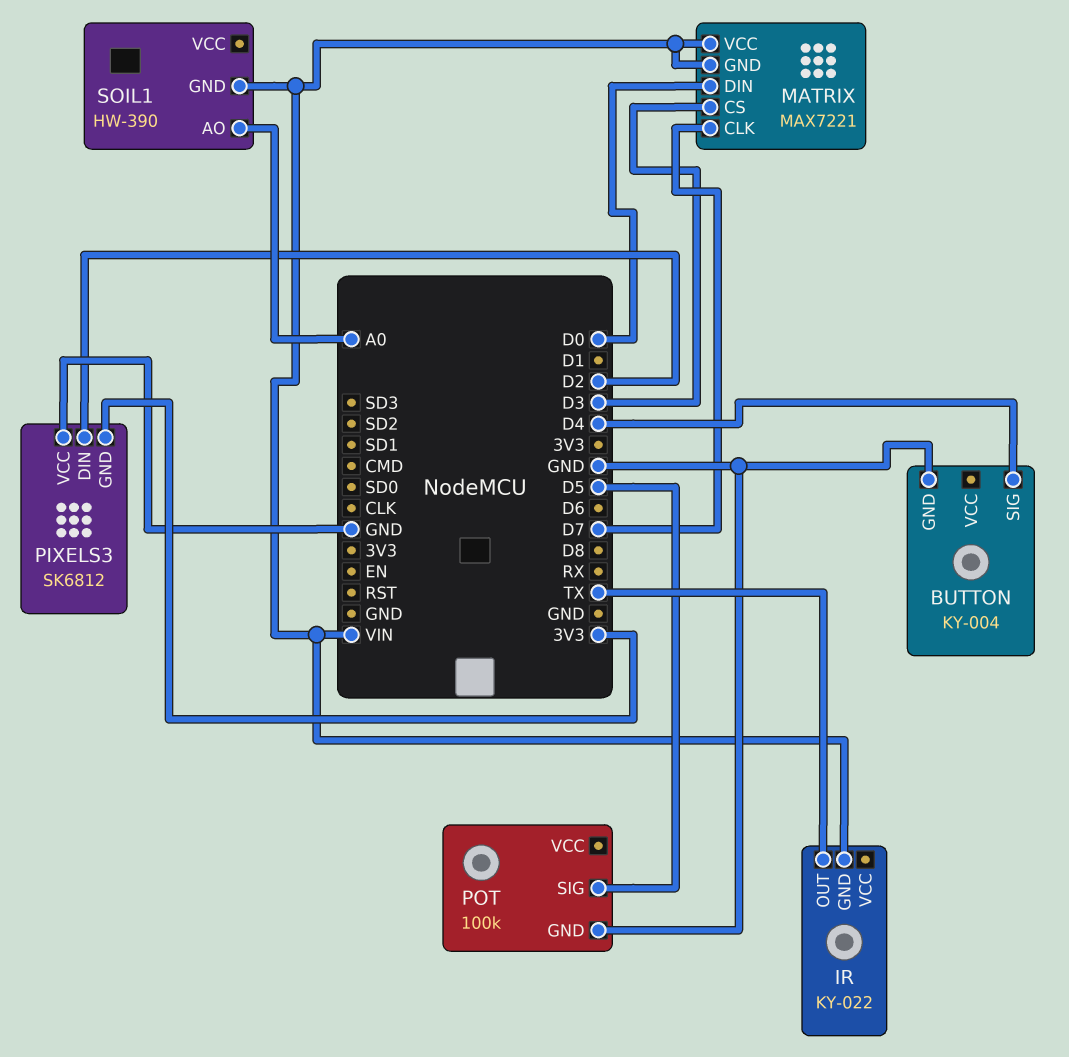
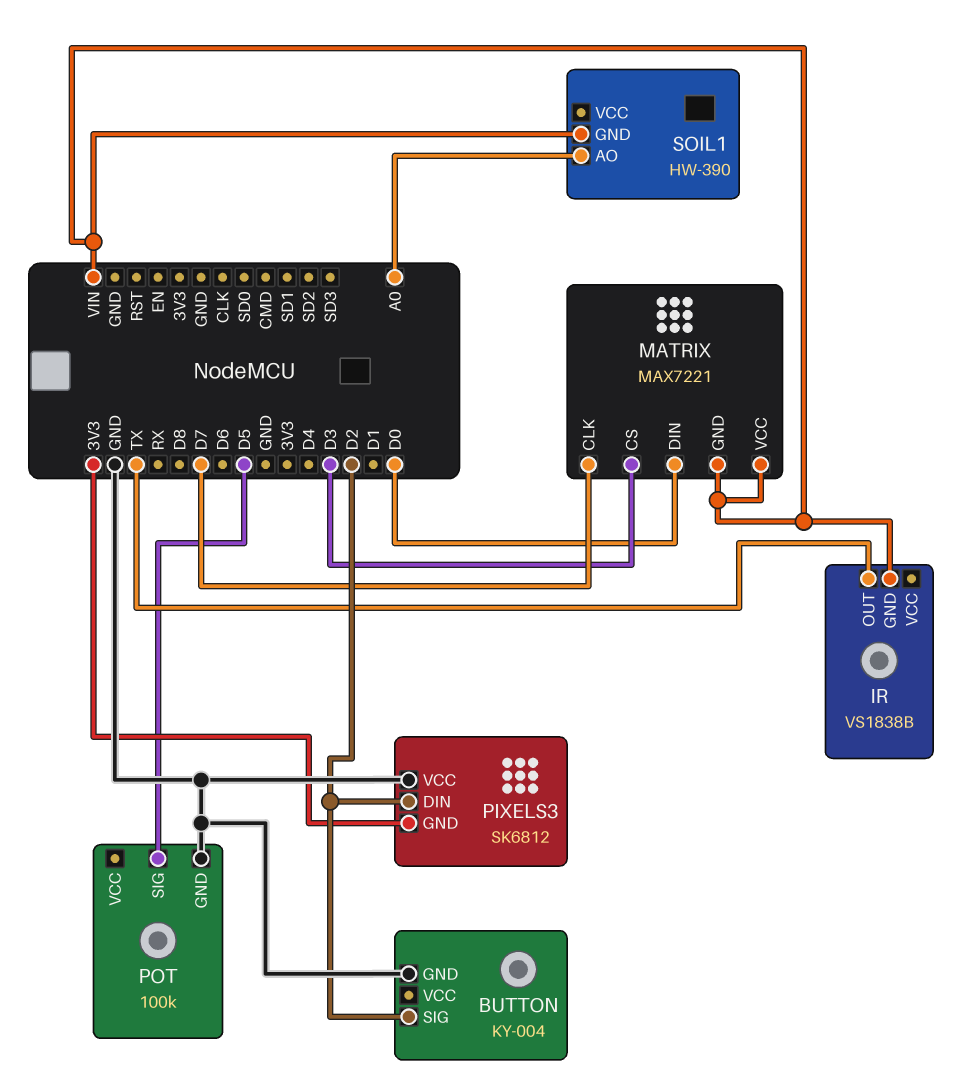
BUTTON pin SIG: D4 -> D2
IR: KY-022 -> VS1838B

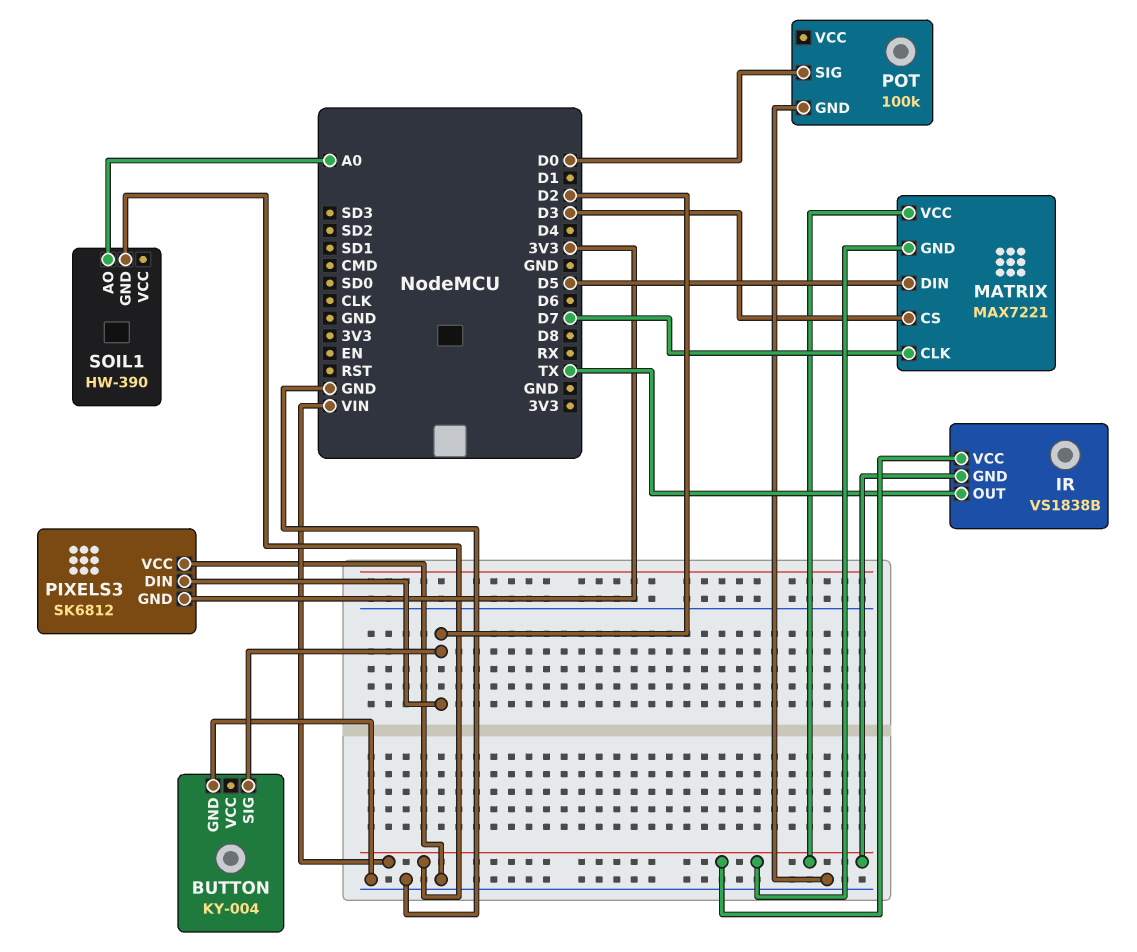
IR pin VCC: none -> VIN
MATRIX pin DIN: D0 -> D5
POT pin SIG: D5 -> D0

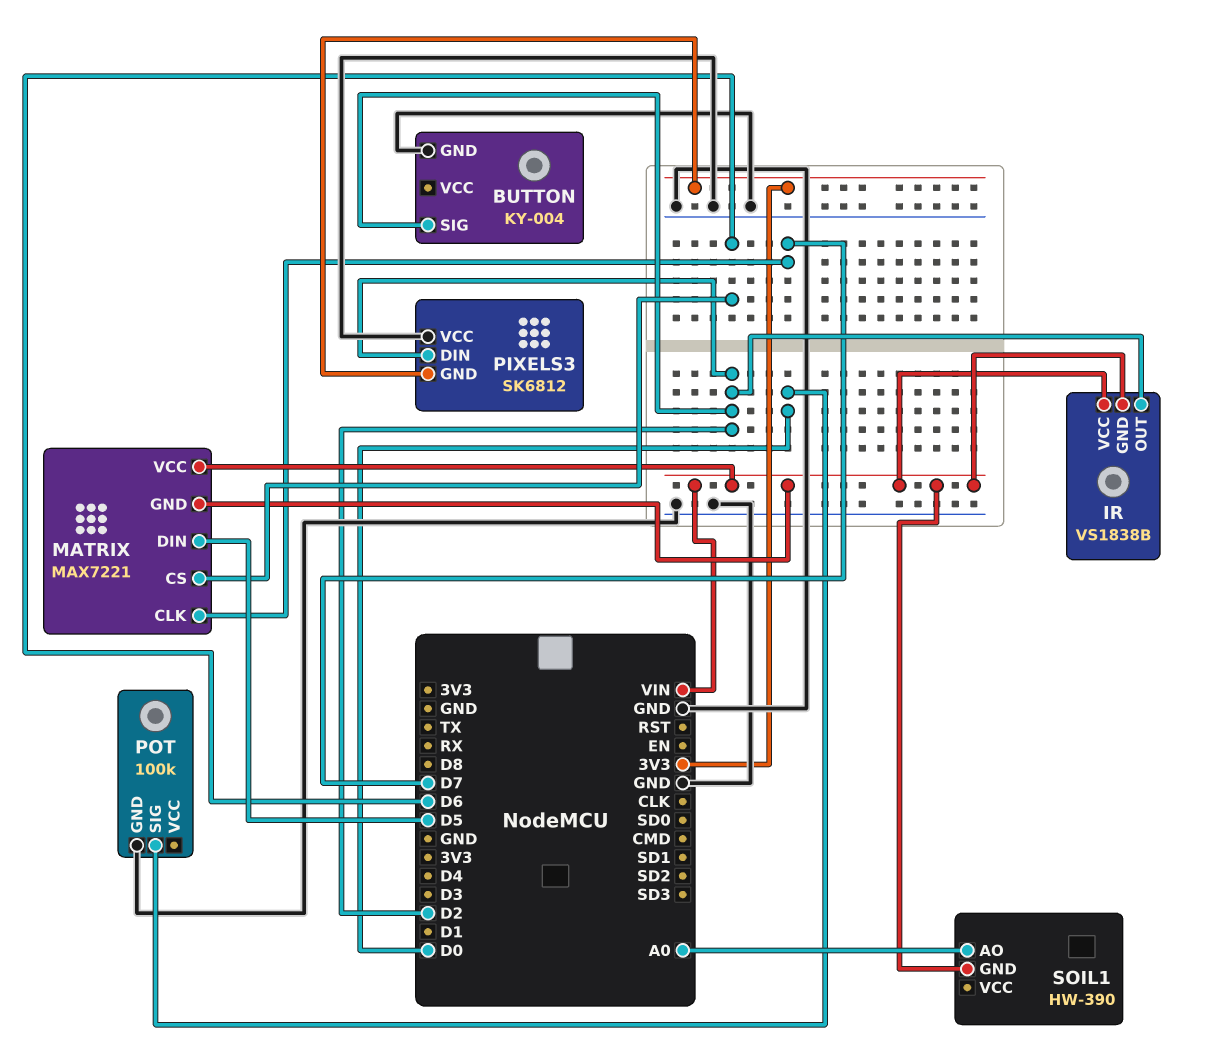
IR pin OUT: TX -> D2
MATRIX pin CS: D3 -> D6

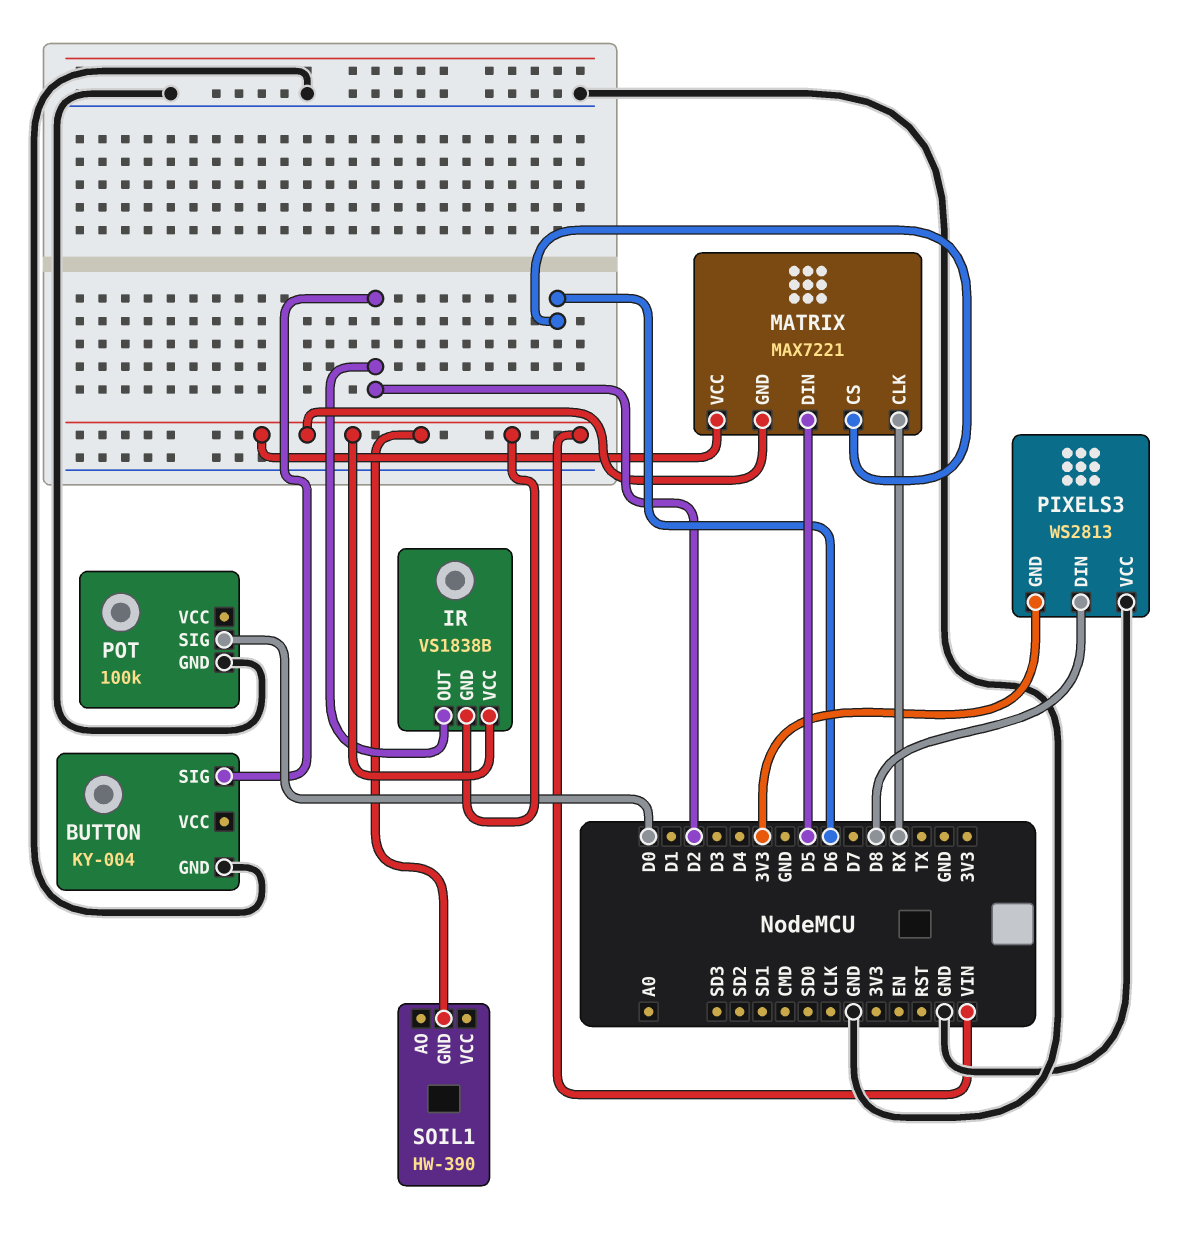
MATRIX pin CLK: D7 -> RX
PIXELS3: SK6812 -> WS2813
PIXELS3 pin DIN: D2 -> D8
SOIL1 pin AO: A0 -> none

